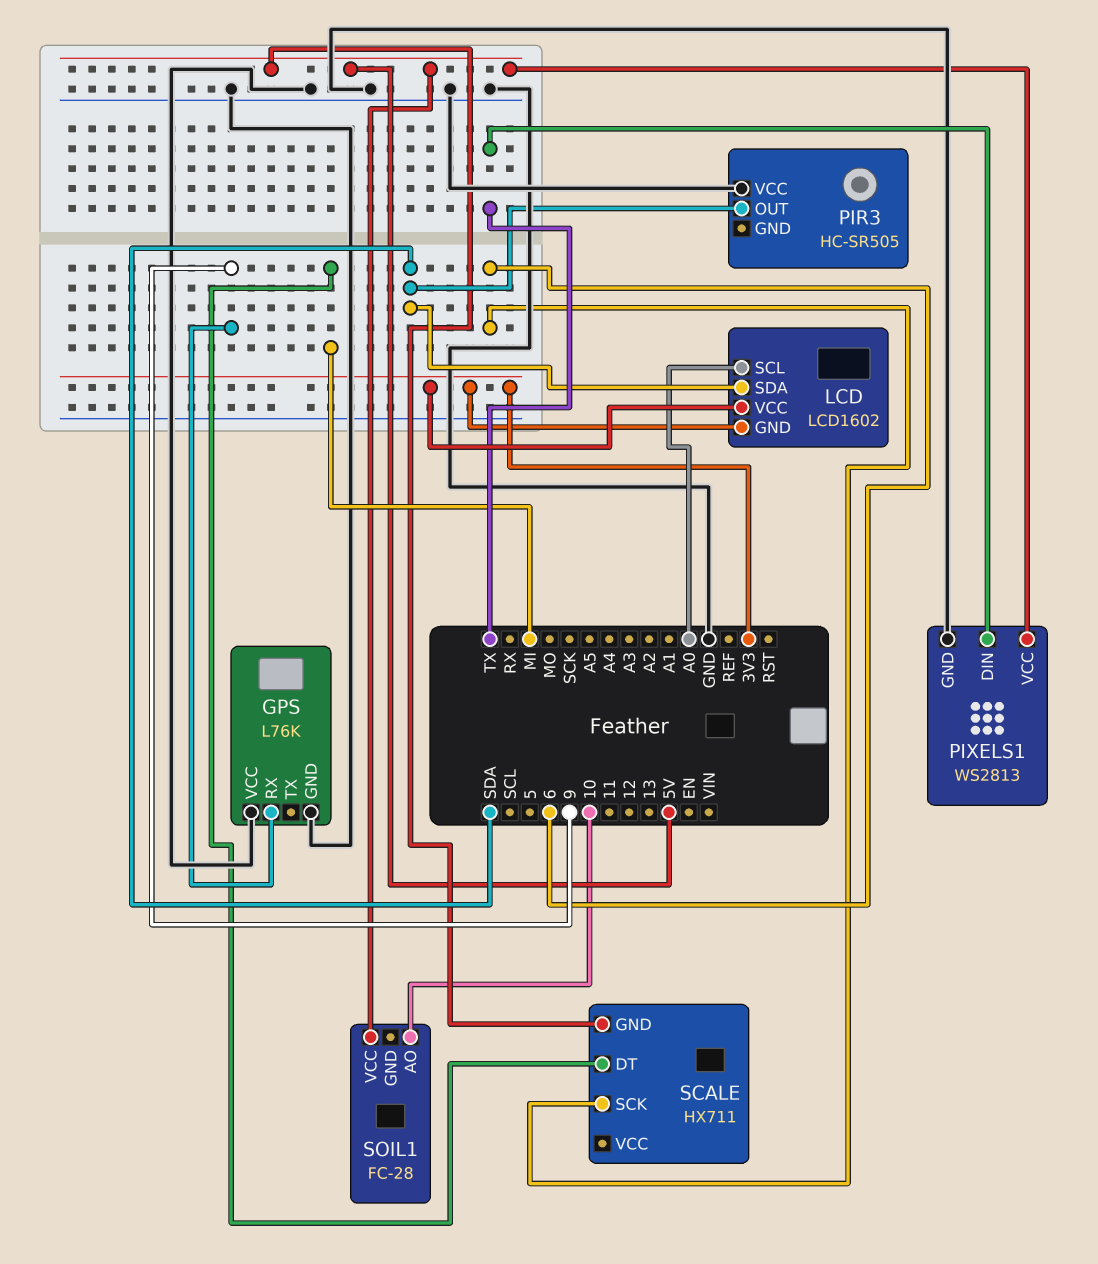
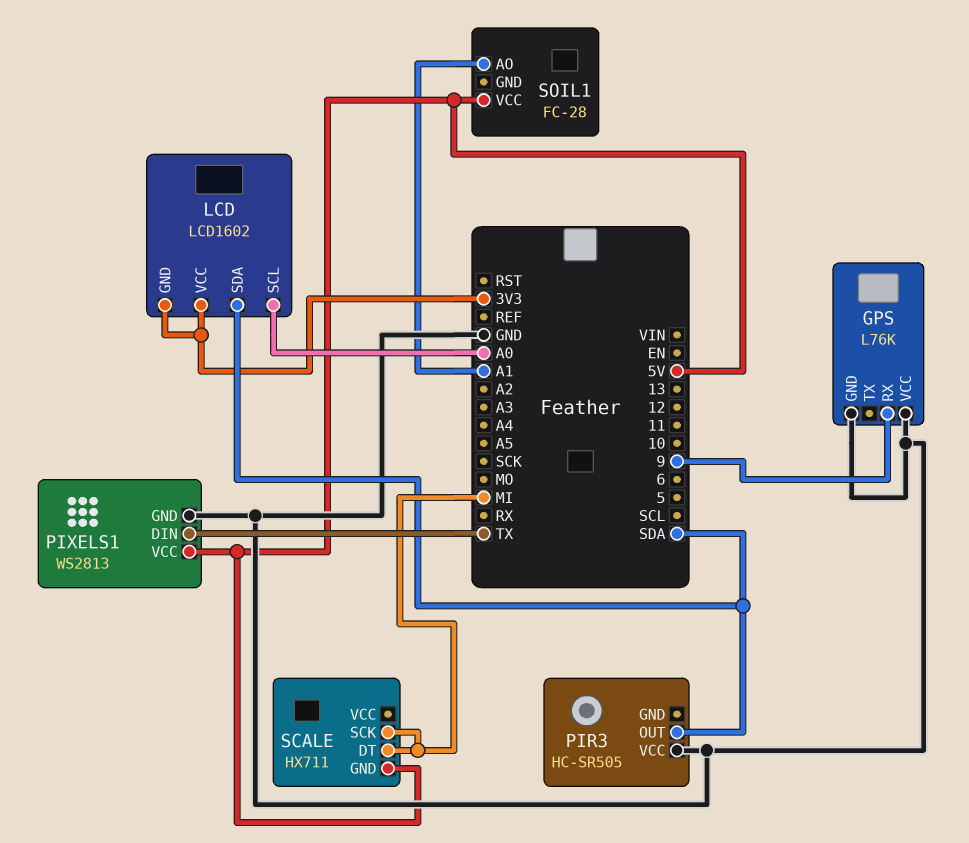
SCALE pin SCK: 6 -> MI
SOIL1 pin AO: 10 -> A1

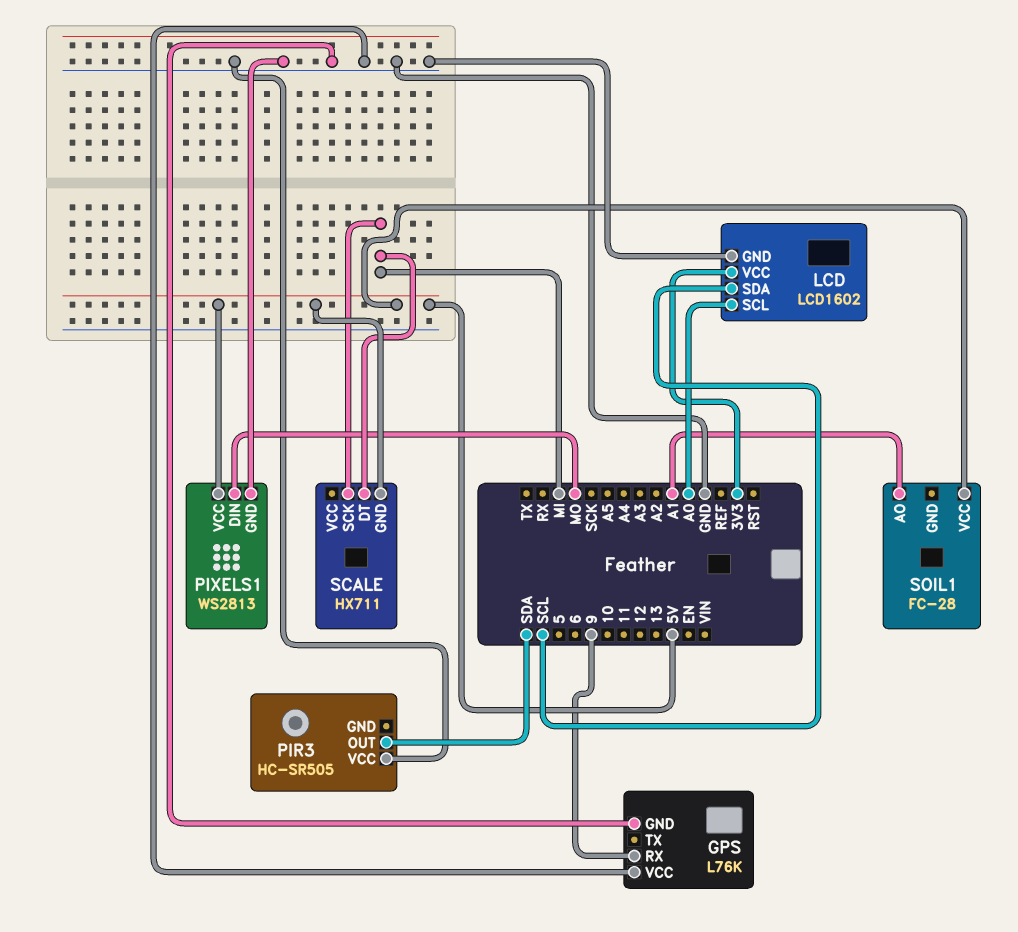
LCD pin GND: 3V3 -> GND
LCD pin SDA: SDA -> SCL
PIXELS1 pin DIN: TX -> MO

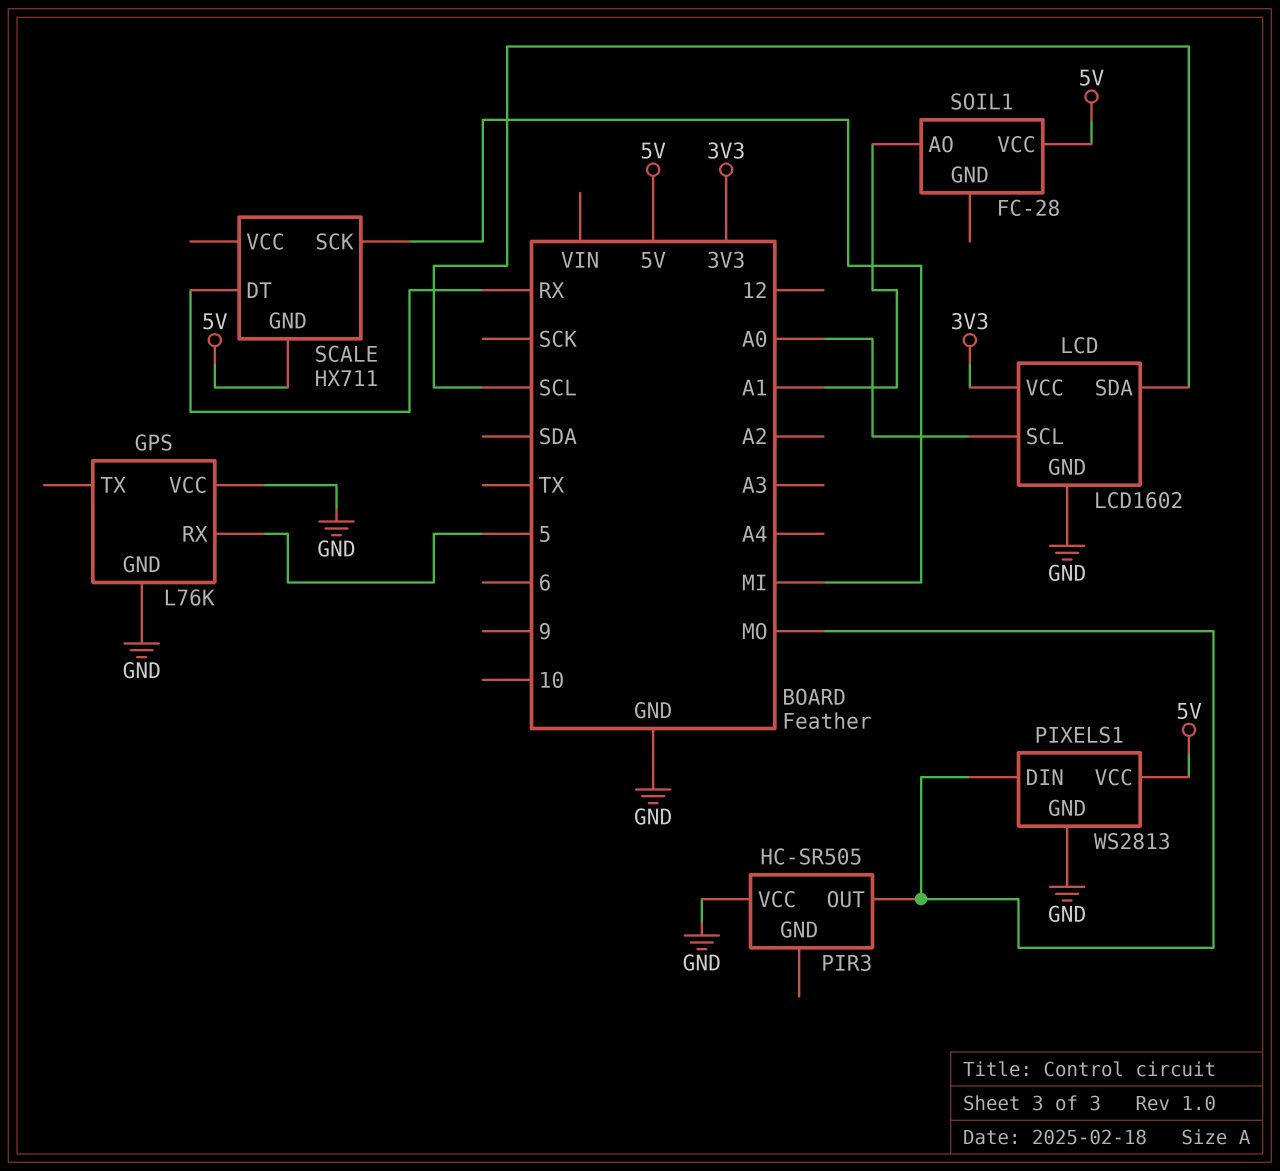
GPS pin RX: 9 -> 5
PIR3 pin OUT: SDA -> MO
SCALE pin DT: MI -> RX

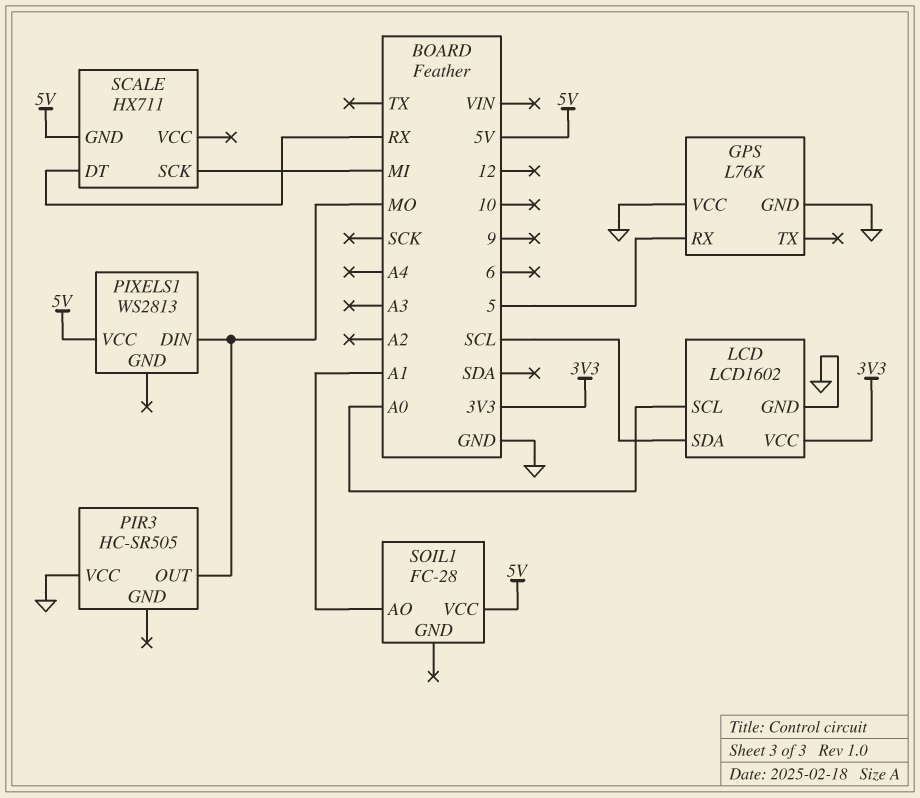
PIXELS1 pin GND: GND -> none

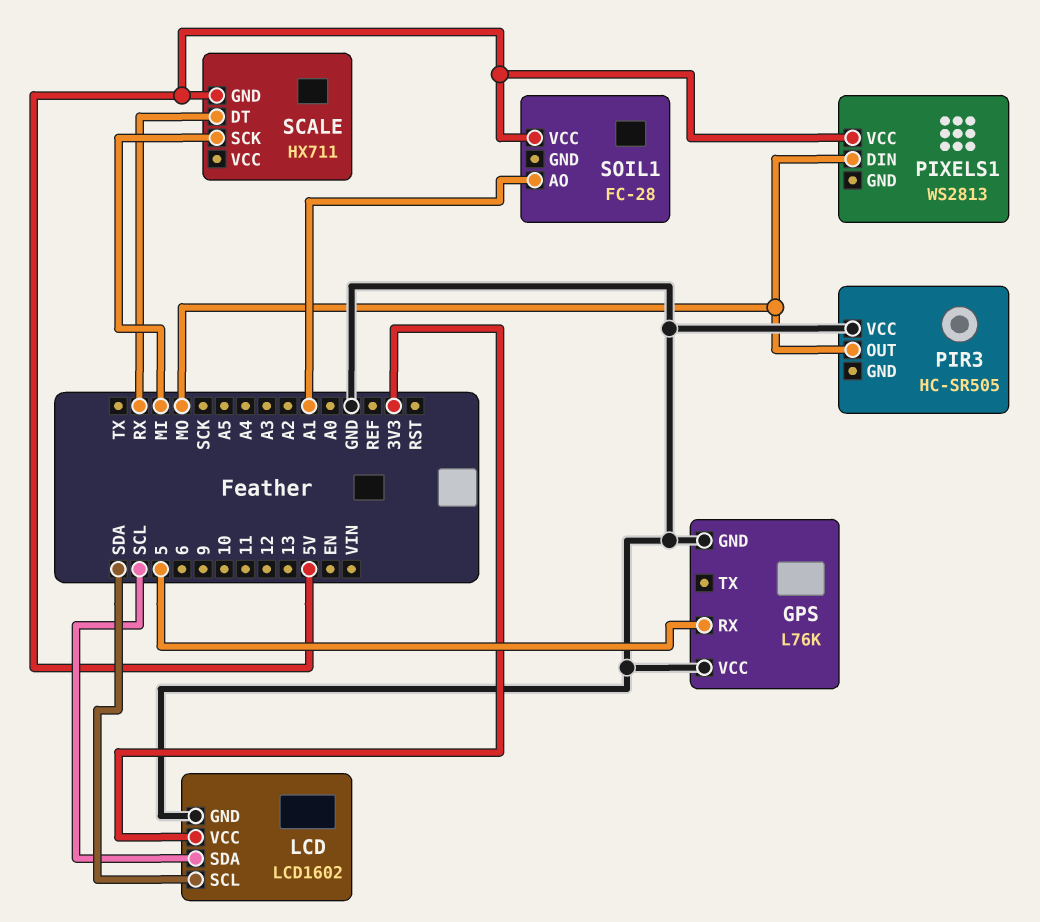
LCD pin SCL: A0 -> SDA

